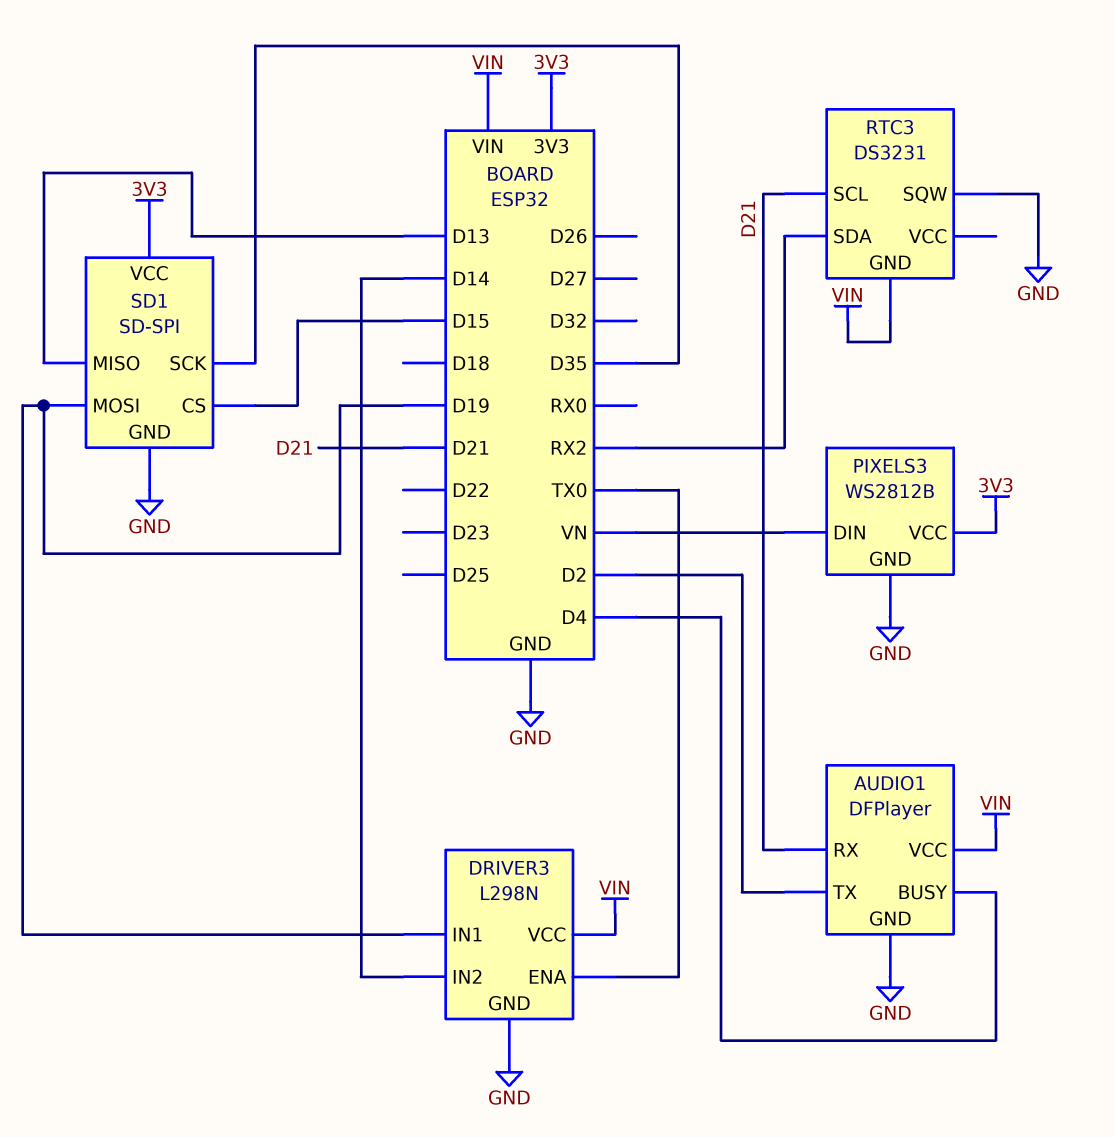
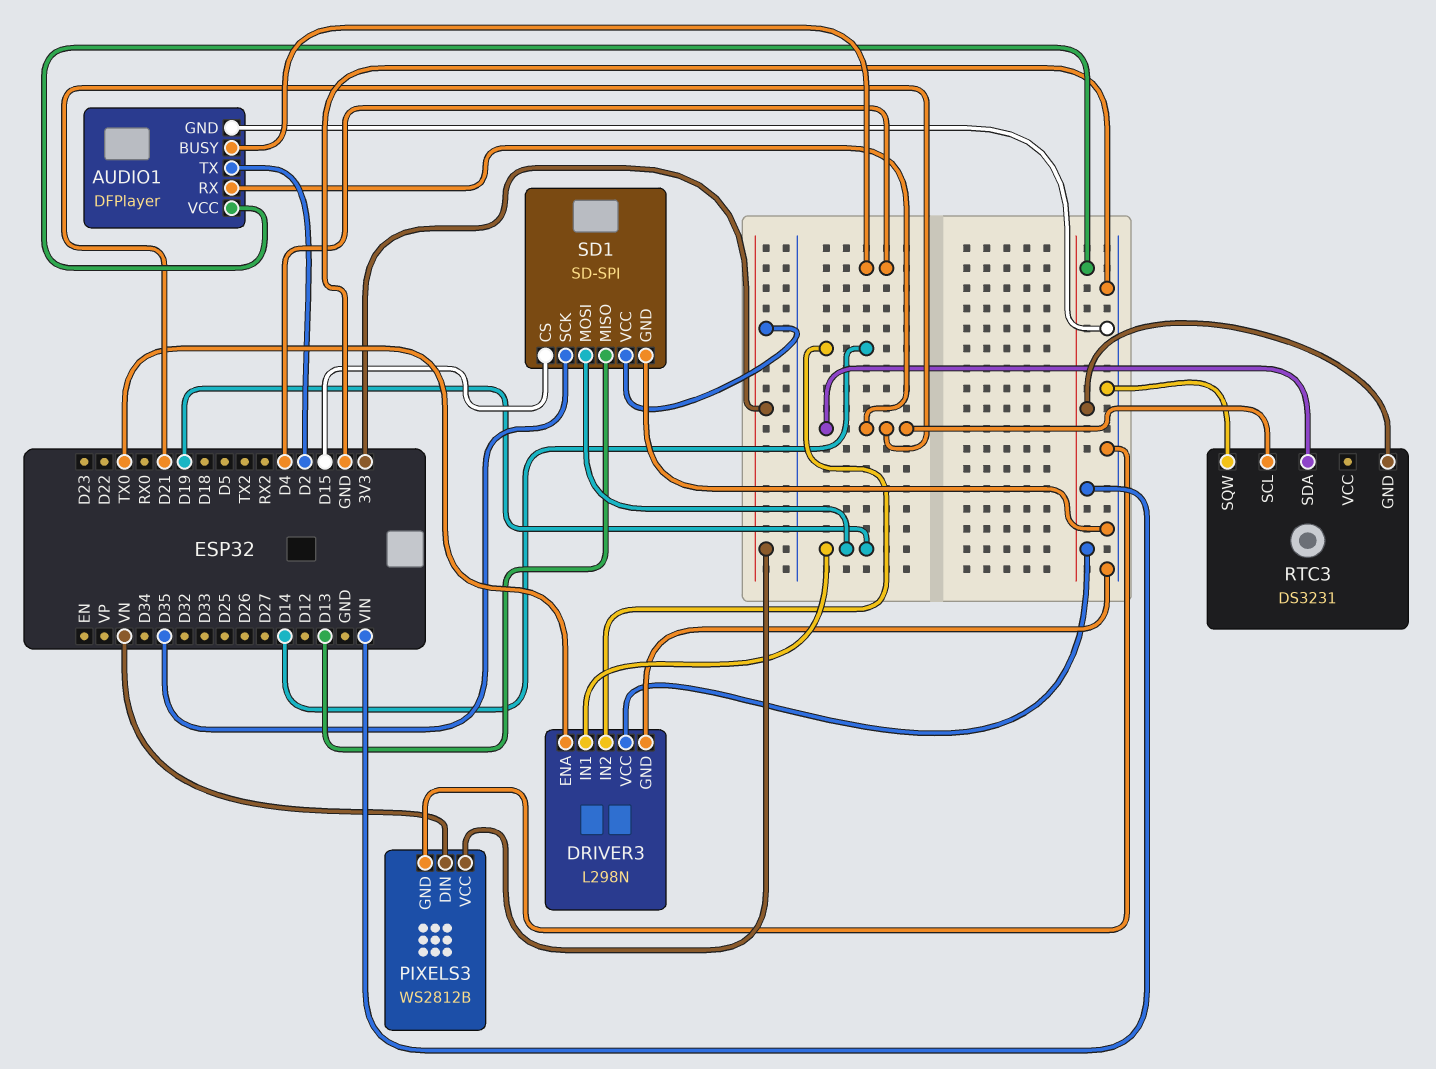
RTC3 pin SDA: RX2 -> D21

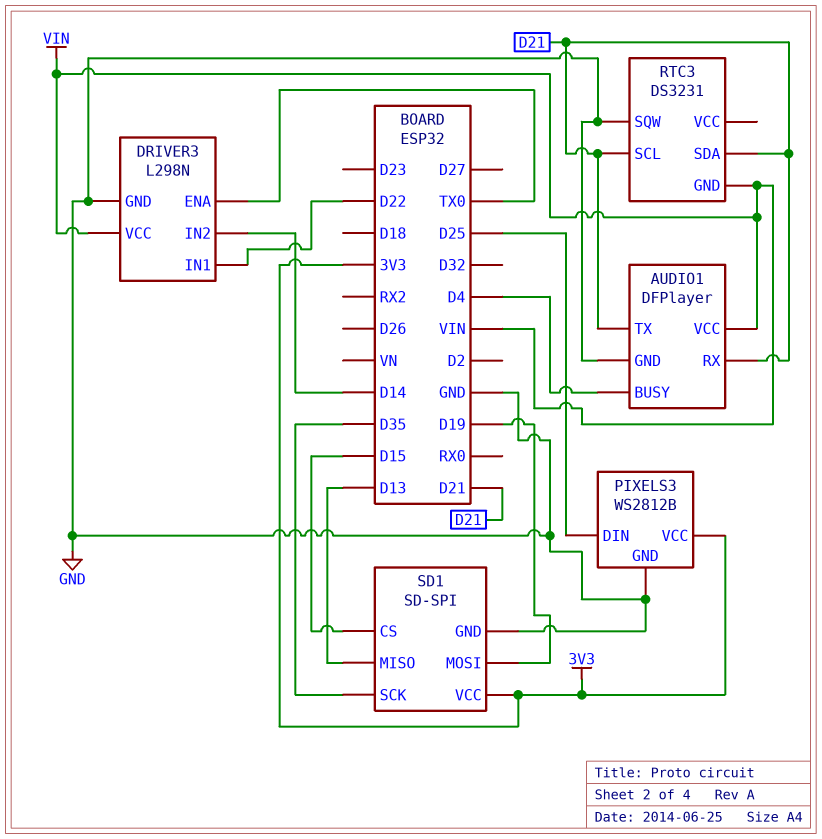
AUDIO1 pin TX: D2 -> D21
DRIVER3 pin IN1: D19 -> D22
PIXELS3 pin DIN: VN -> D25

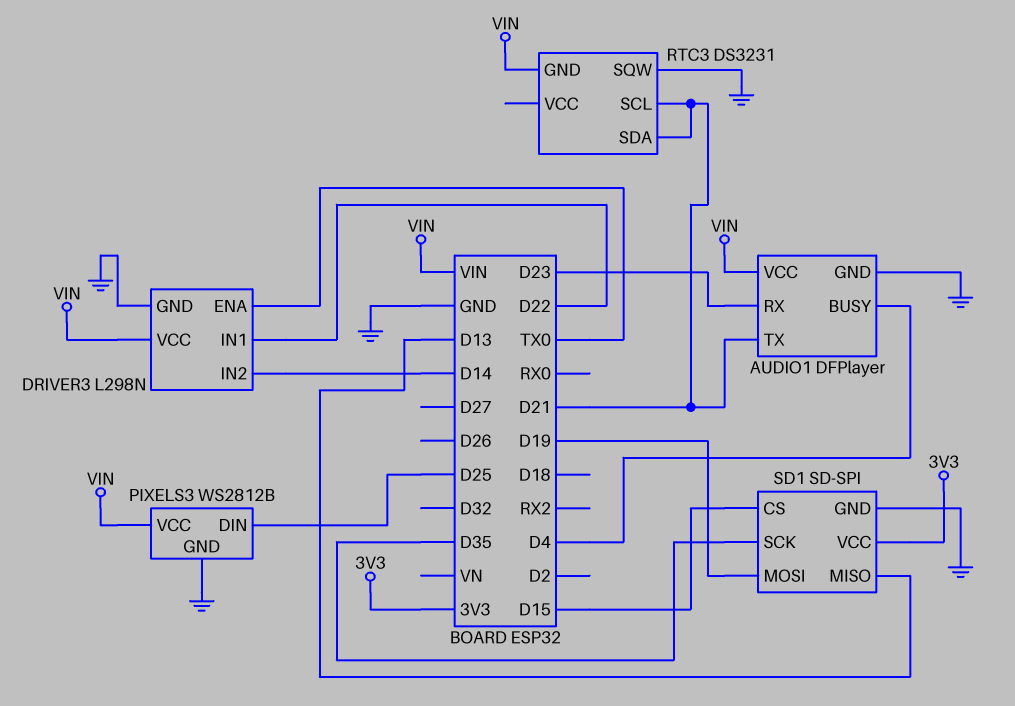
AUDIO1 pin RX: D21 -> D23
PIXELS3 pin VCC: 3V3 -> VIN

